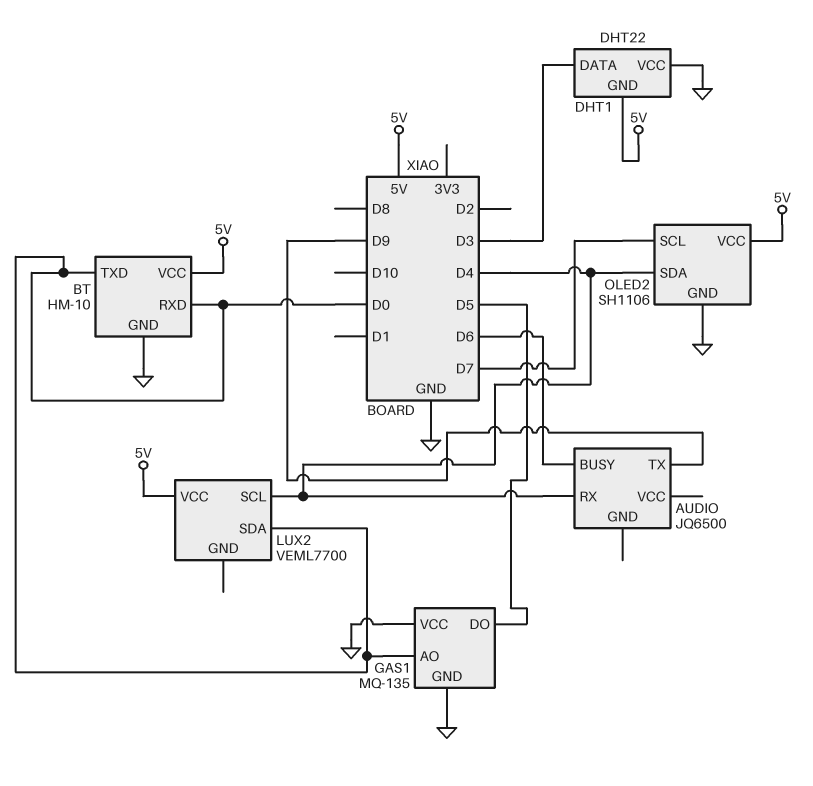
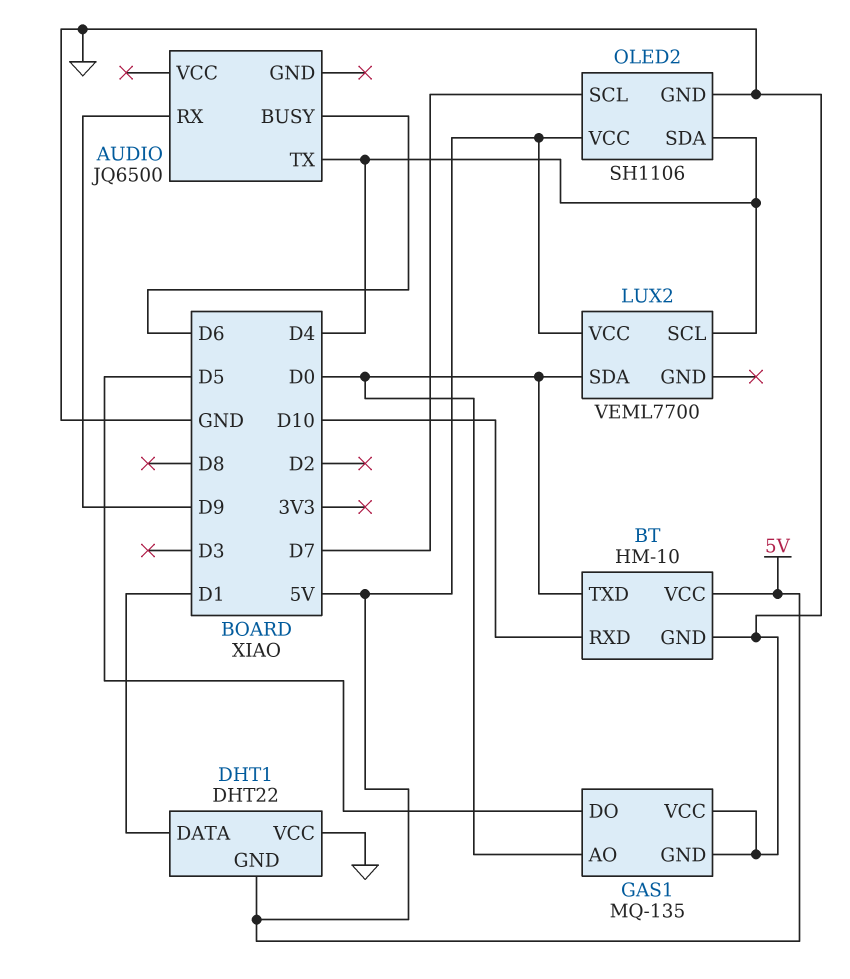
AUDIO pin RX: D4 -> D9
AUDIO pin TX: D9 -> D4
BT pin RXD: D0 -> D10
DHT1 pin DATA: D3 -> D1

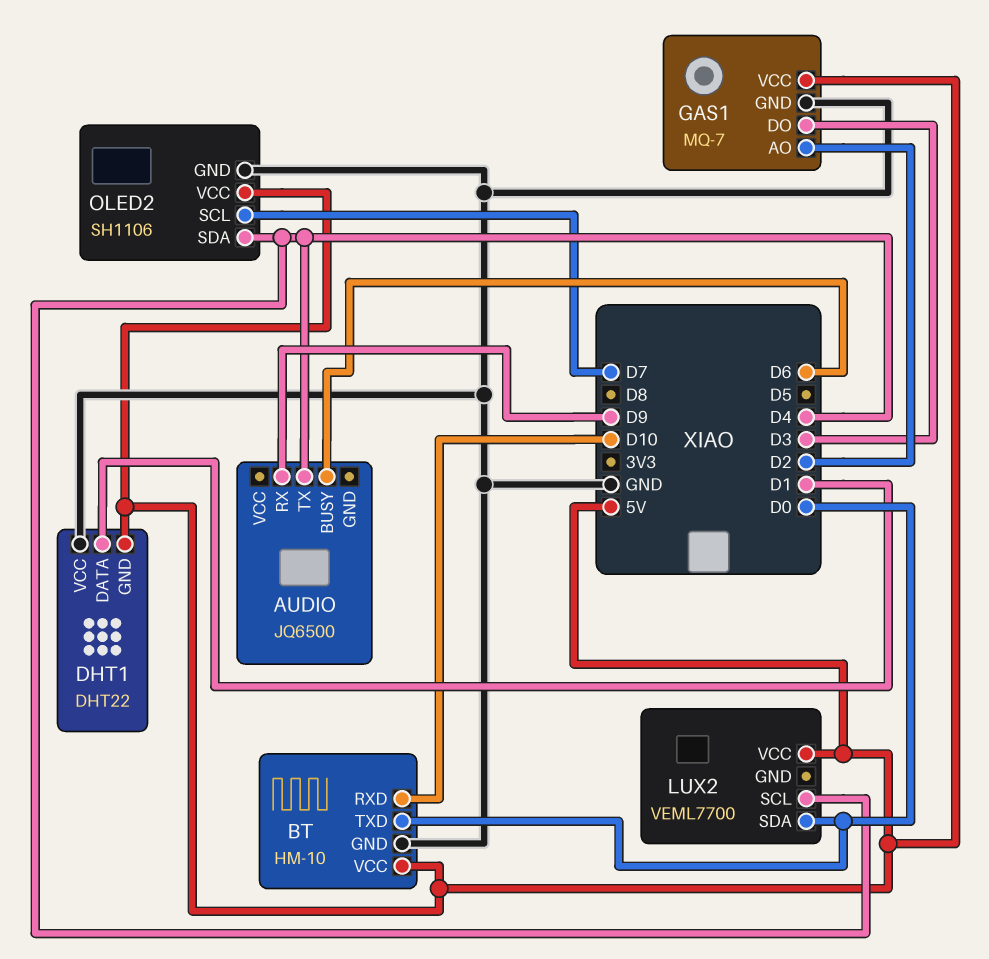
GAS1: MQ-135 -> MQ-7
GAS1 pin AO: D0 -> D2
GAS1 pin DO: D5 -> D3
GAS1 pin VCC: GND -> 5V

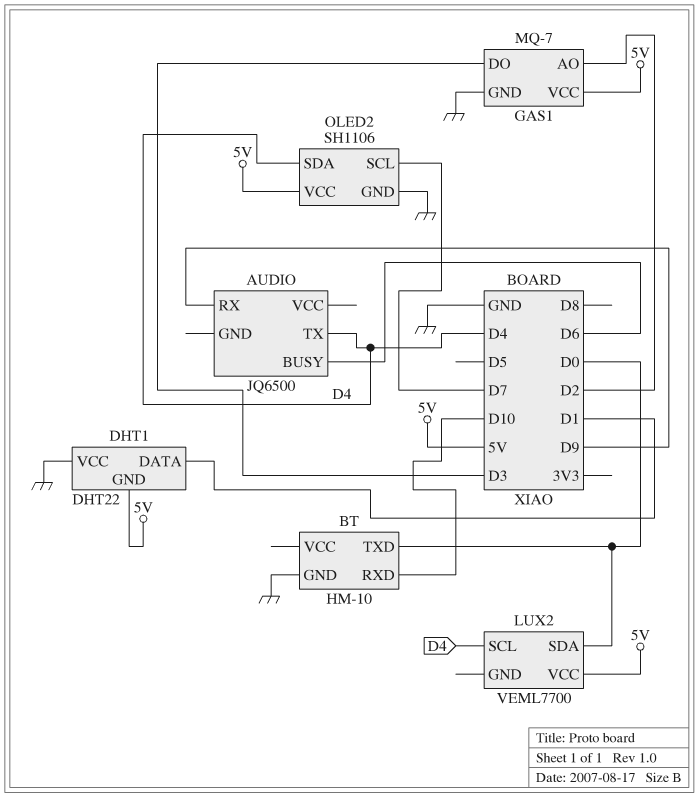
BT pin VCC: 5V -> none

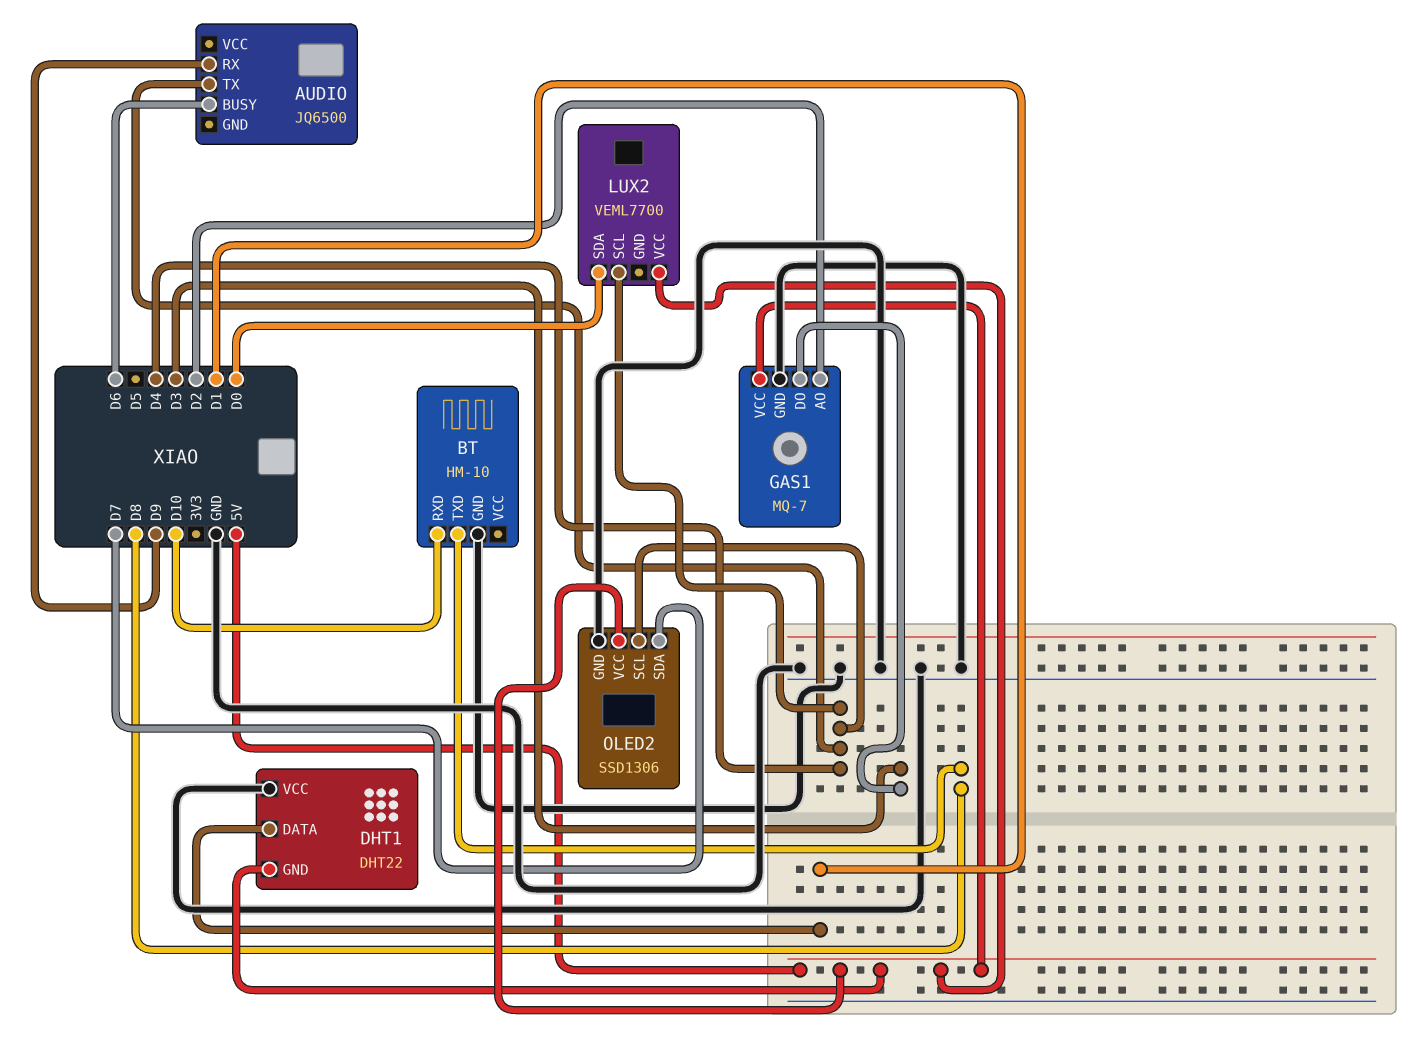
BT pin TXD: D0 -> D8
OLED2: SH1106 -> SSD1306
OLED2 pin SCL: D7 -> D4
OLED2 pin SDA: D4 -> D7

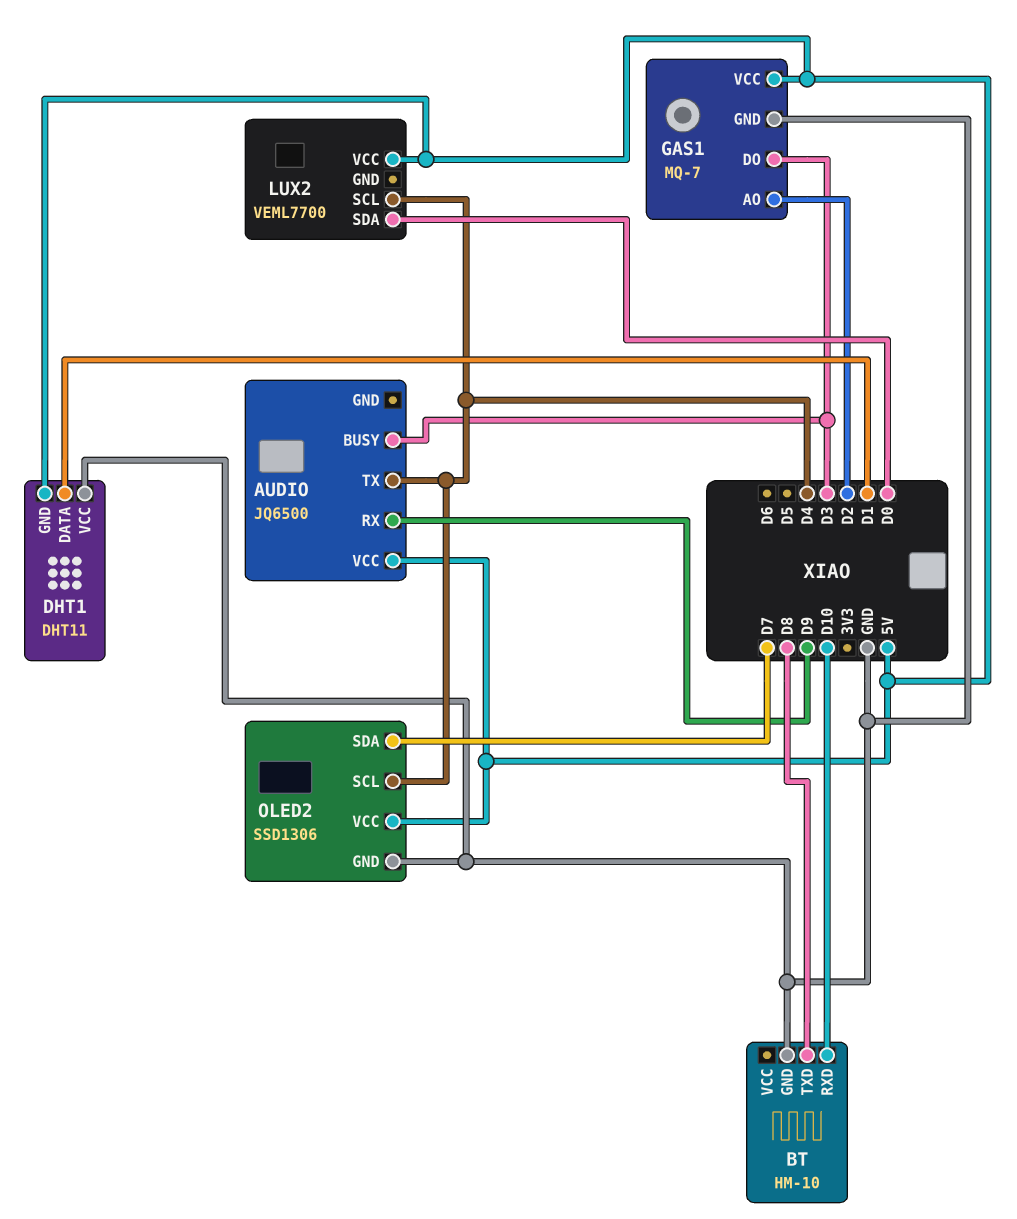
AUDIO pin BUSY: D6 -> D3
AUDIO pin VCC: none -> 5V
DHT1: DHT22 -> DHT11

